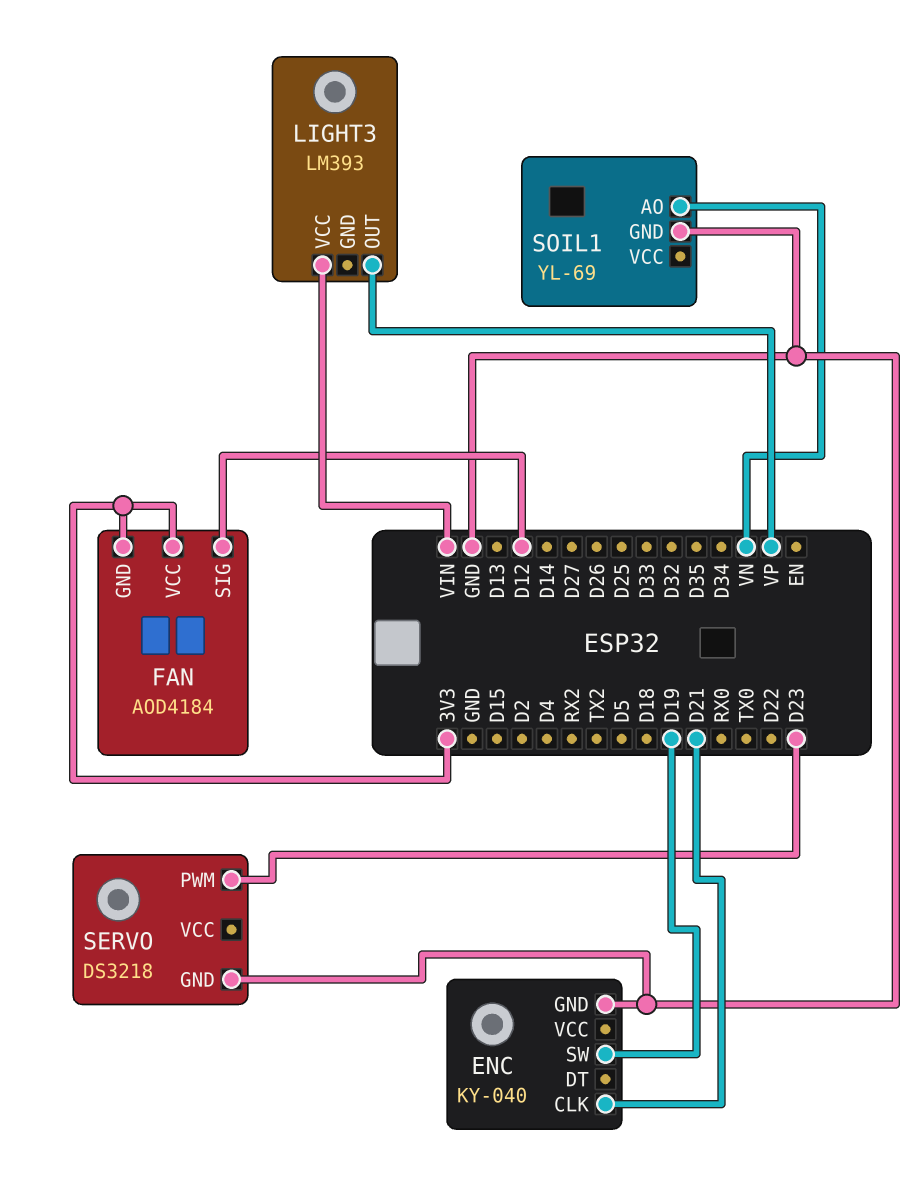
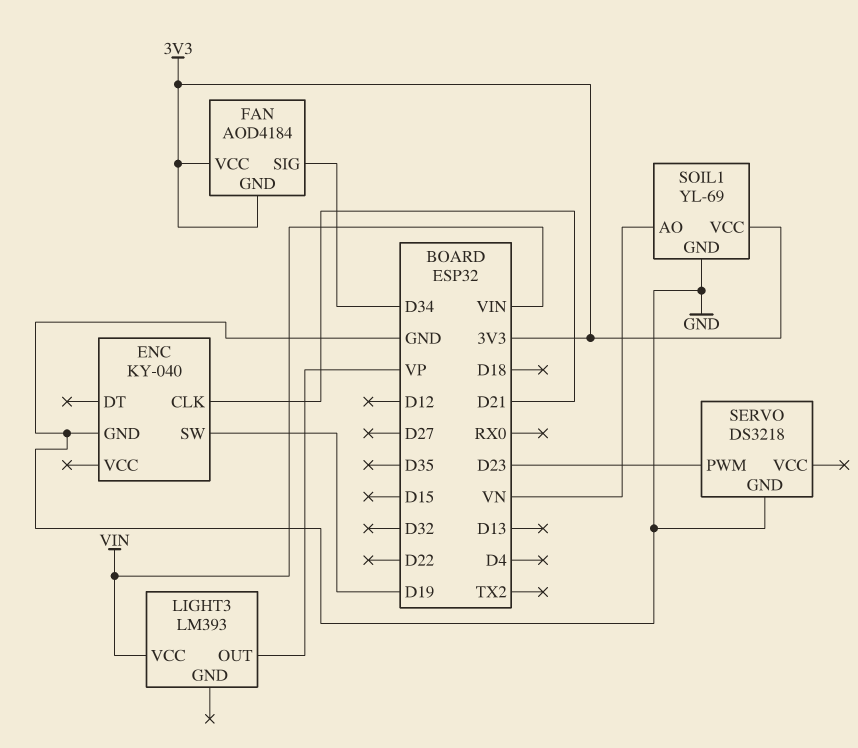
FAN pin SIG: D12 -> D34
SOIL1 pin VCC: none -> 3V3

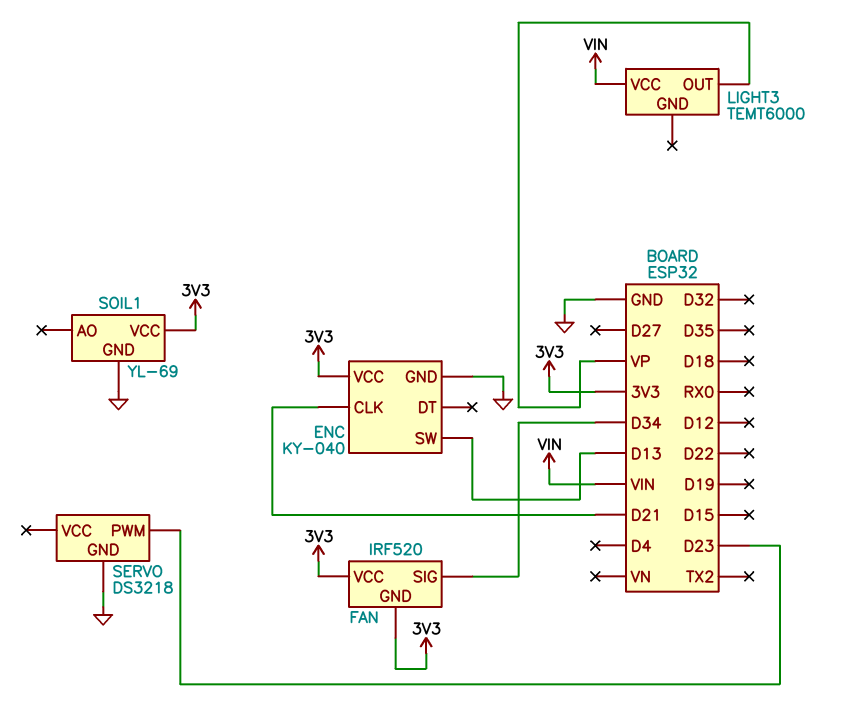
ENC pin SW: D19 -> D13
ENC pin VCC: none -> 3V3
FAN: AOD4184 -> IRF520
LIGHT3: LM393 -> TEMT6000
SOIL1 pin AO: VN -> none

